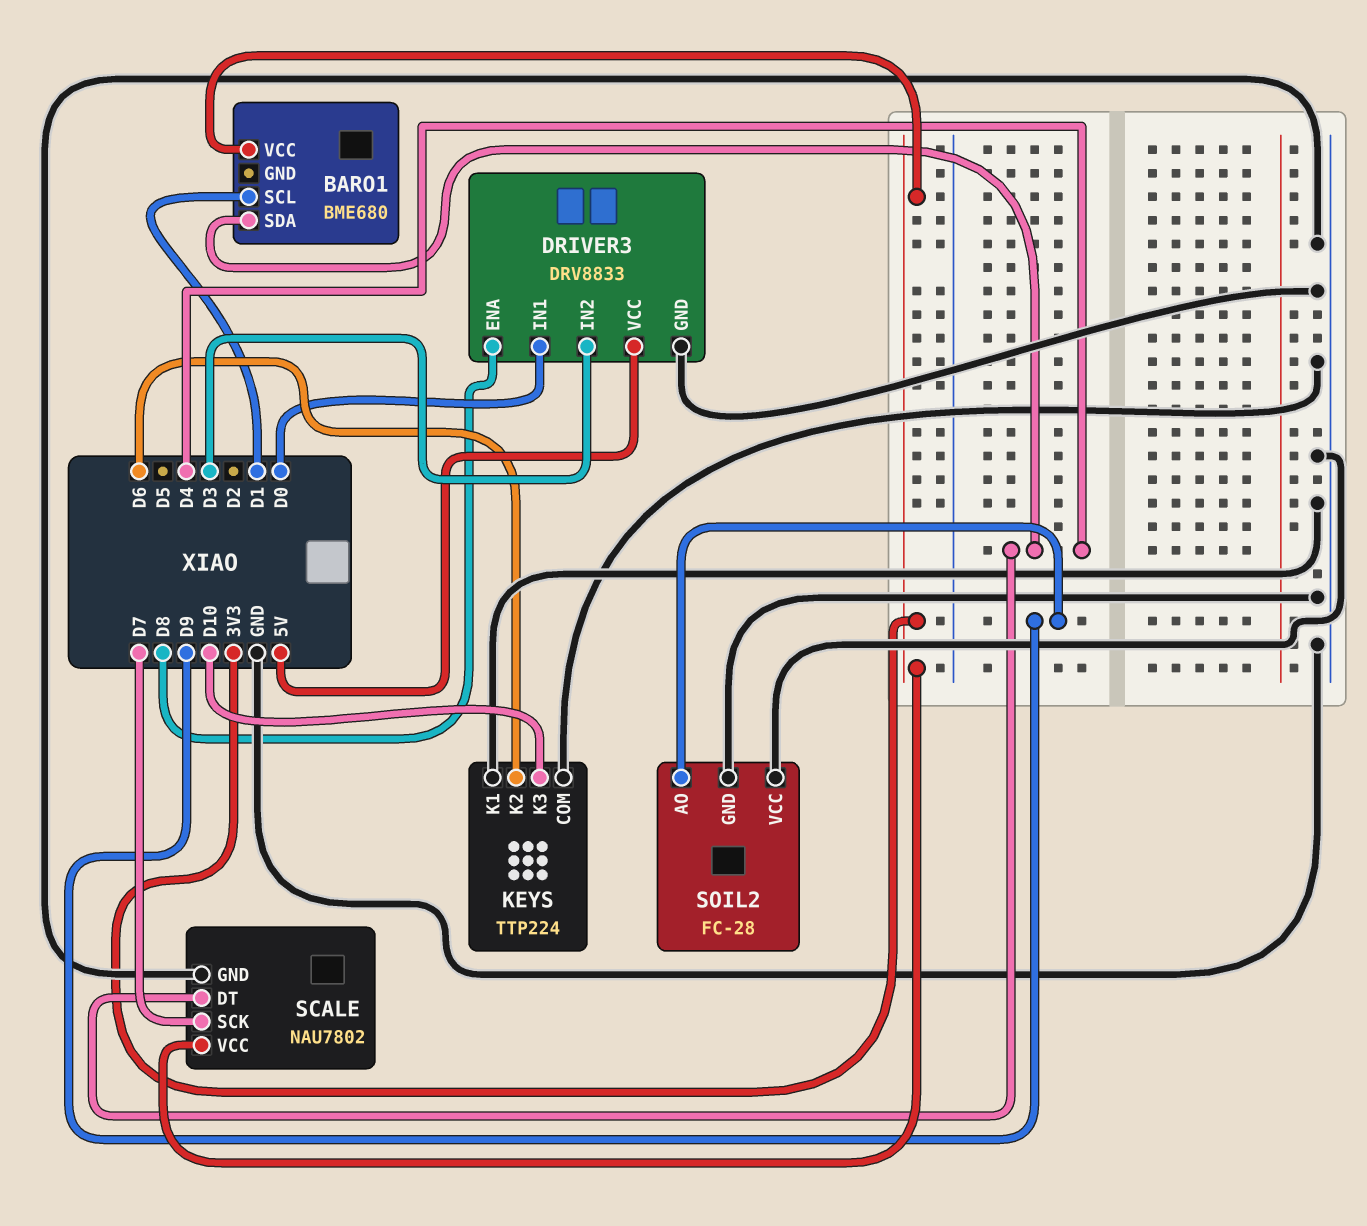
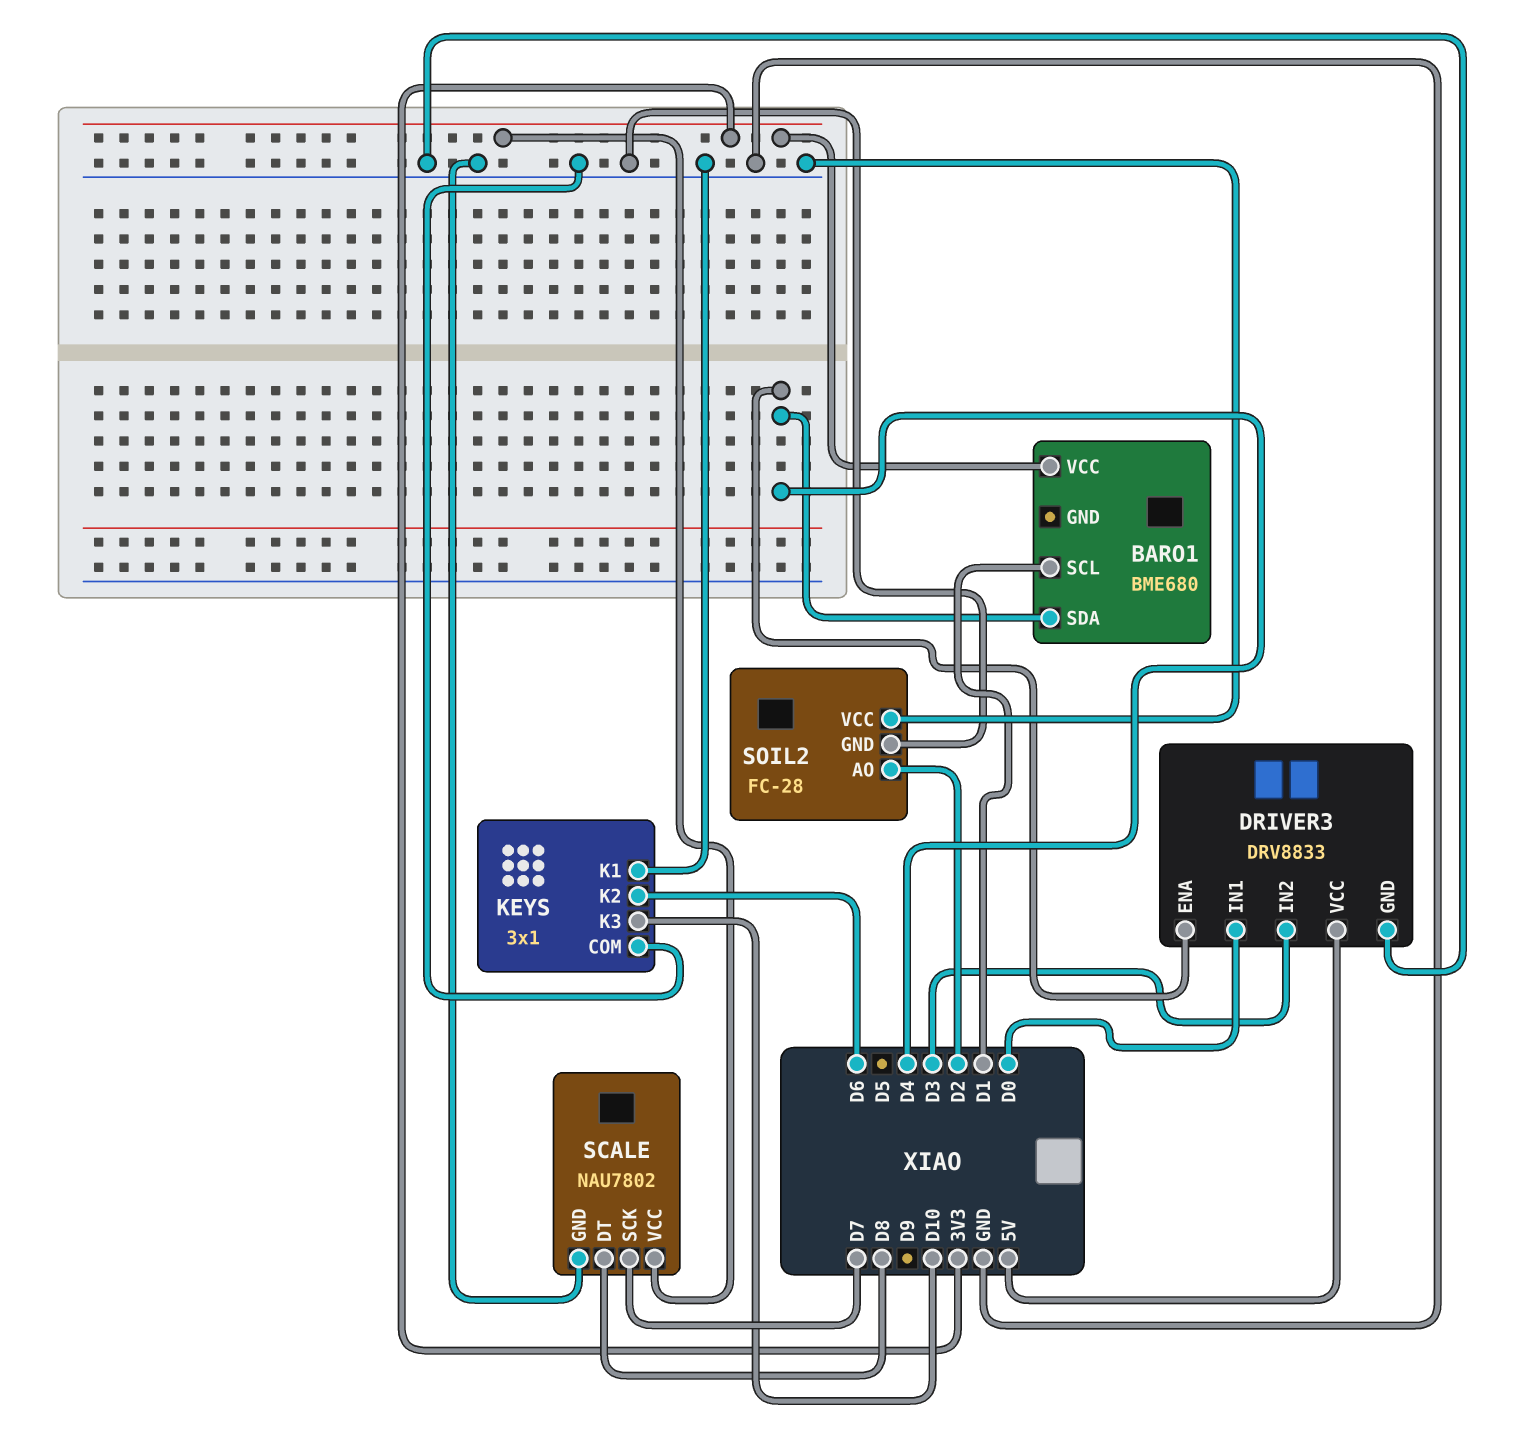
DRIVER3 pin ENA: D8 -> D4
KEYS: TTP224 -> 3x1
SCALE pin DT: D4 -> D8
SOIL2 pin AO: D9 -> D2

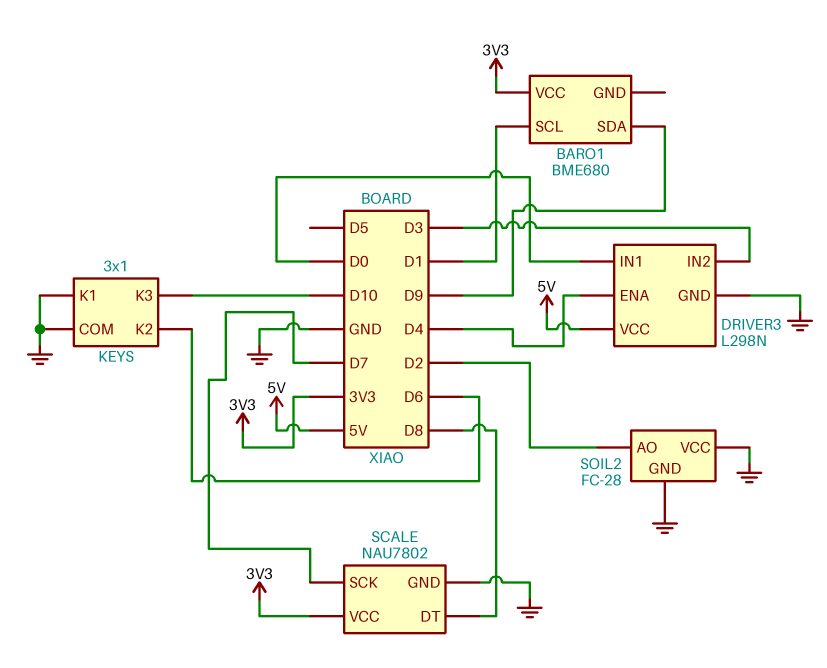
BARO1 pin SDA: D4 -> D9
DRIVER3: DRV8833 -> L298N

